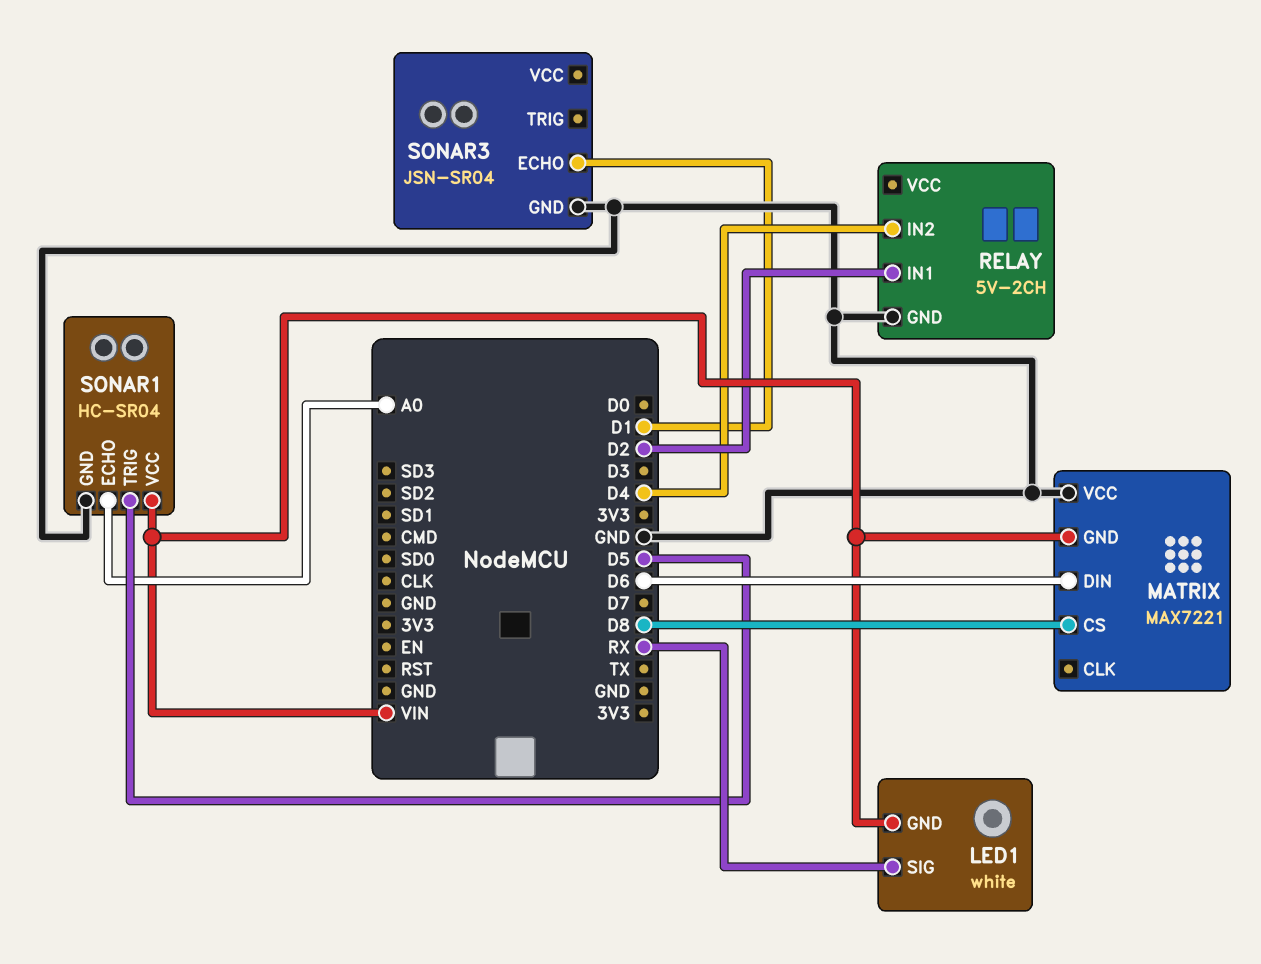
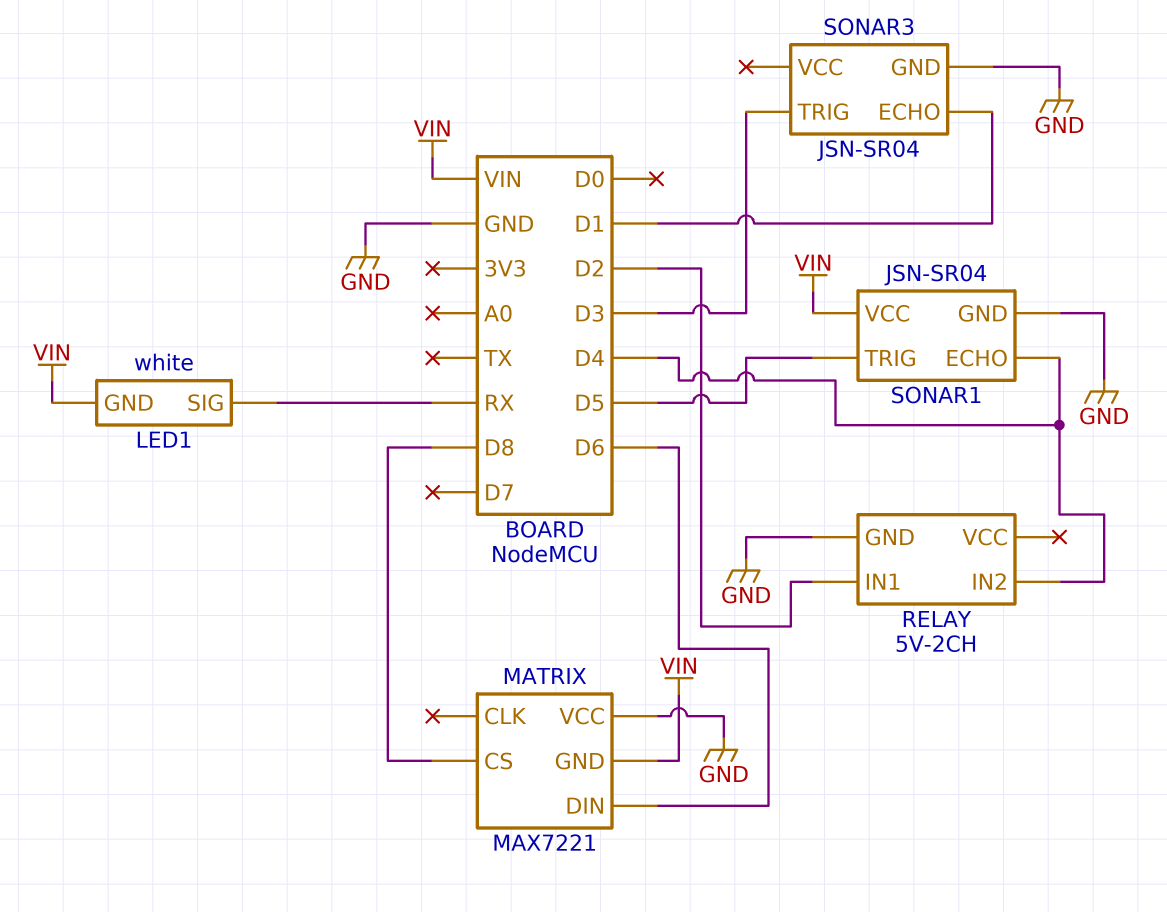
SONAR1: HC-SR04 -> JSN-SR04
SONAR1 pin ECHO: A0 -> D4
SONAR3 pin TRIG: none -> D3

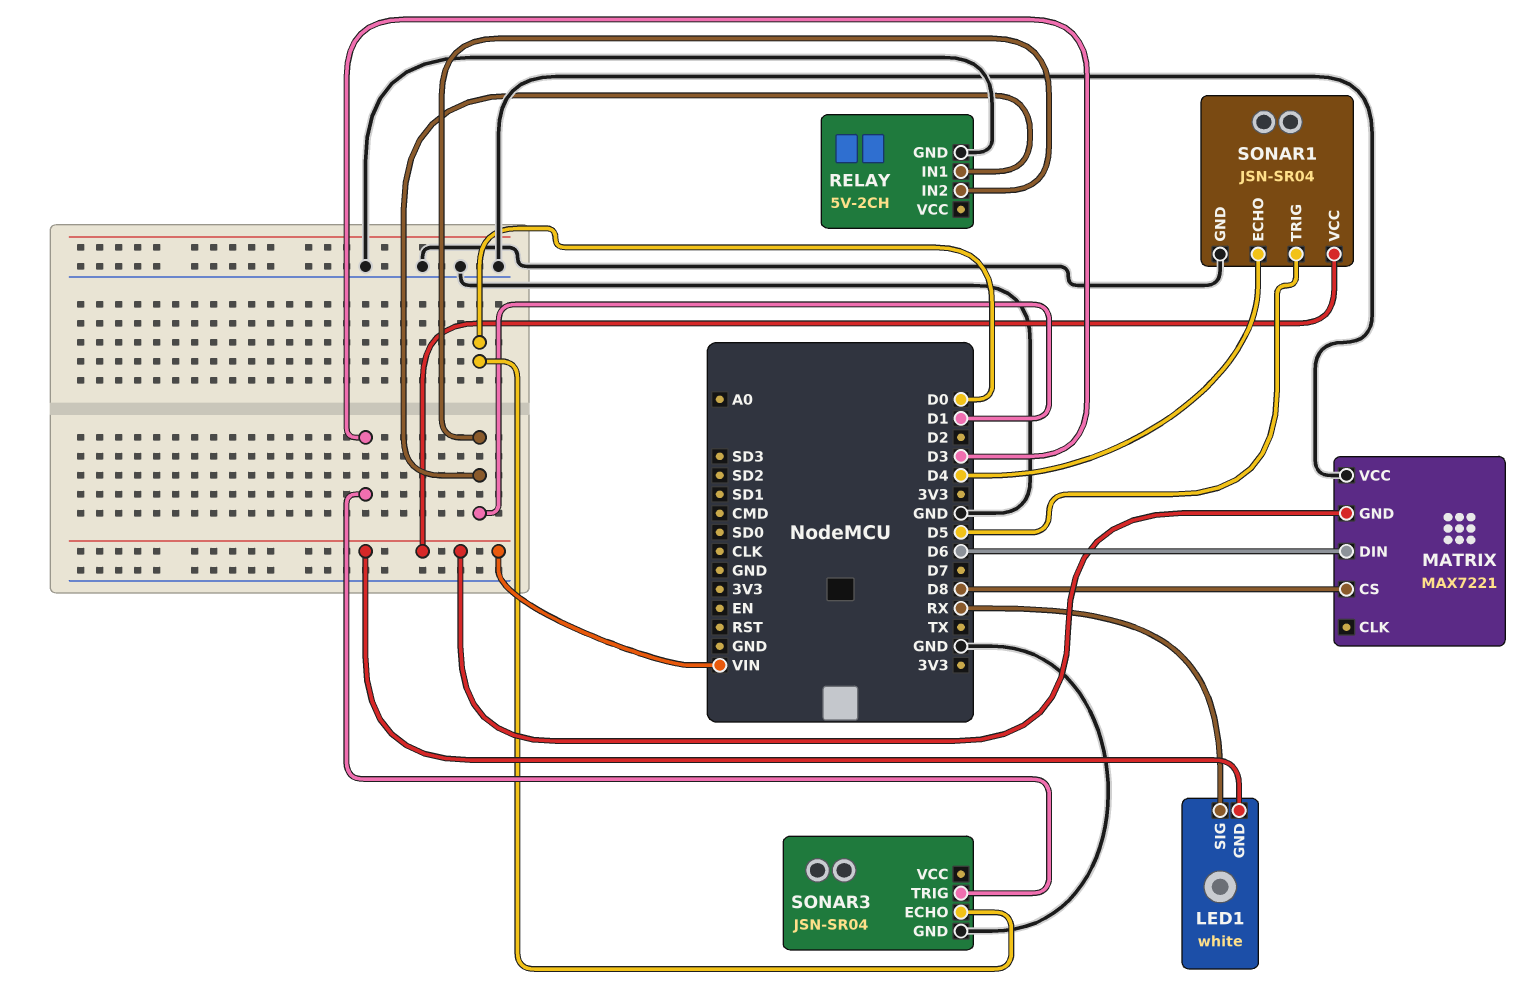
RELAY pin IN1: D2 -> D1
RELAY pin IN2: D4 -> D1
SONAR3 pin ECHO: D1 -> D0

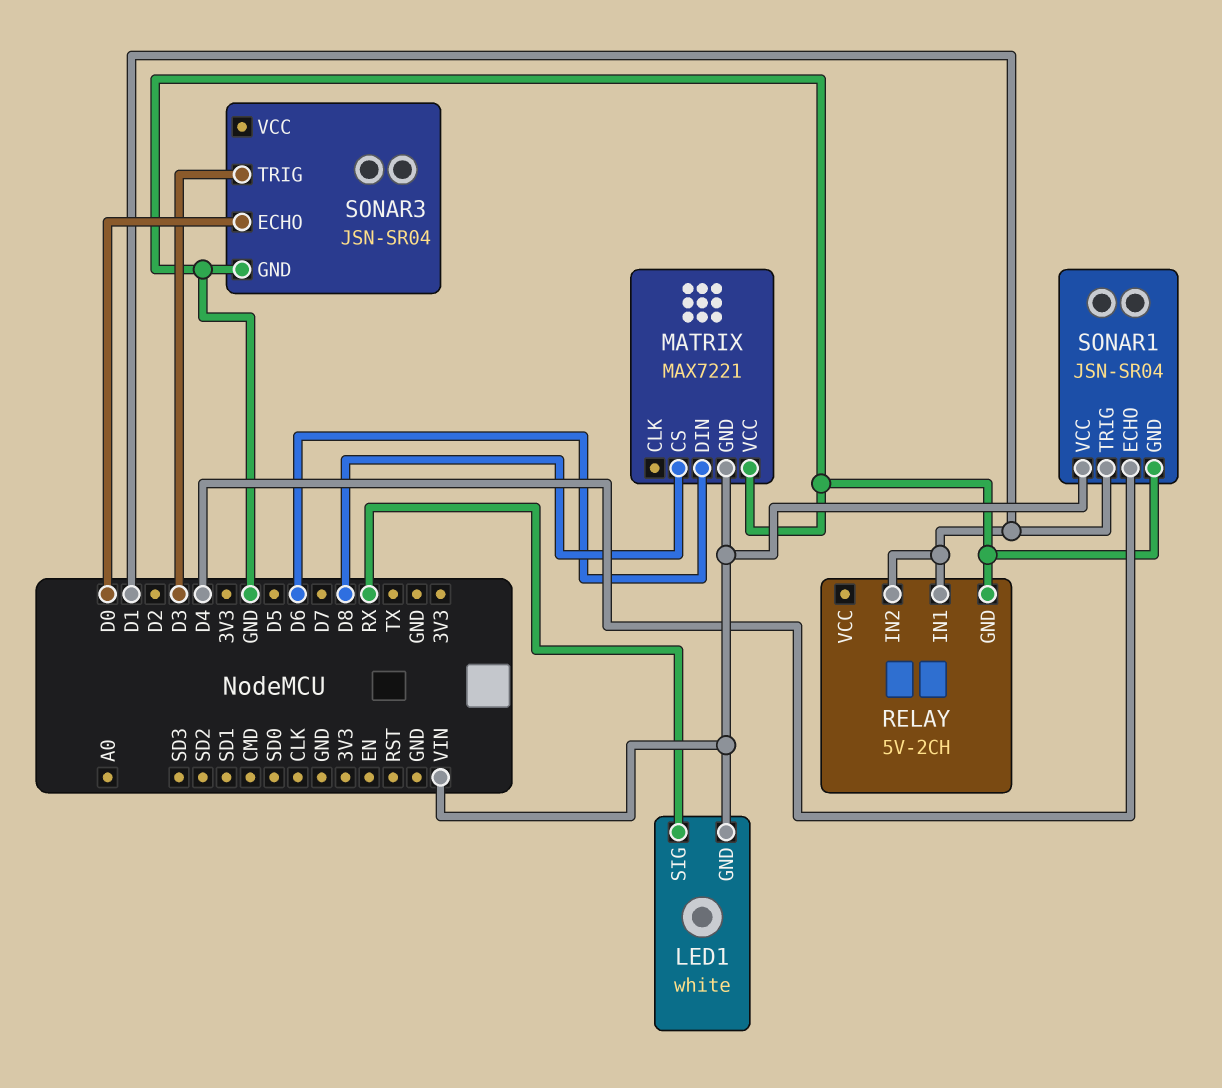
SONAR1 pin TRIG: D5 -> D1

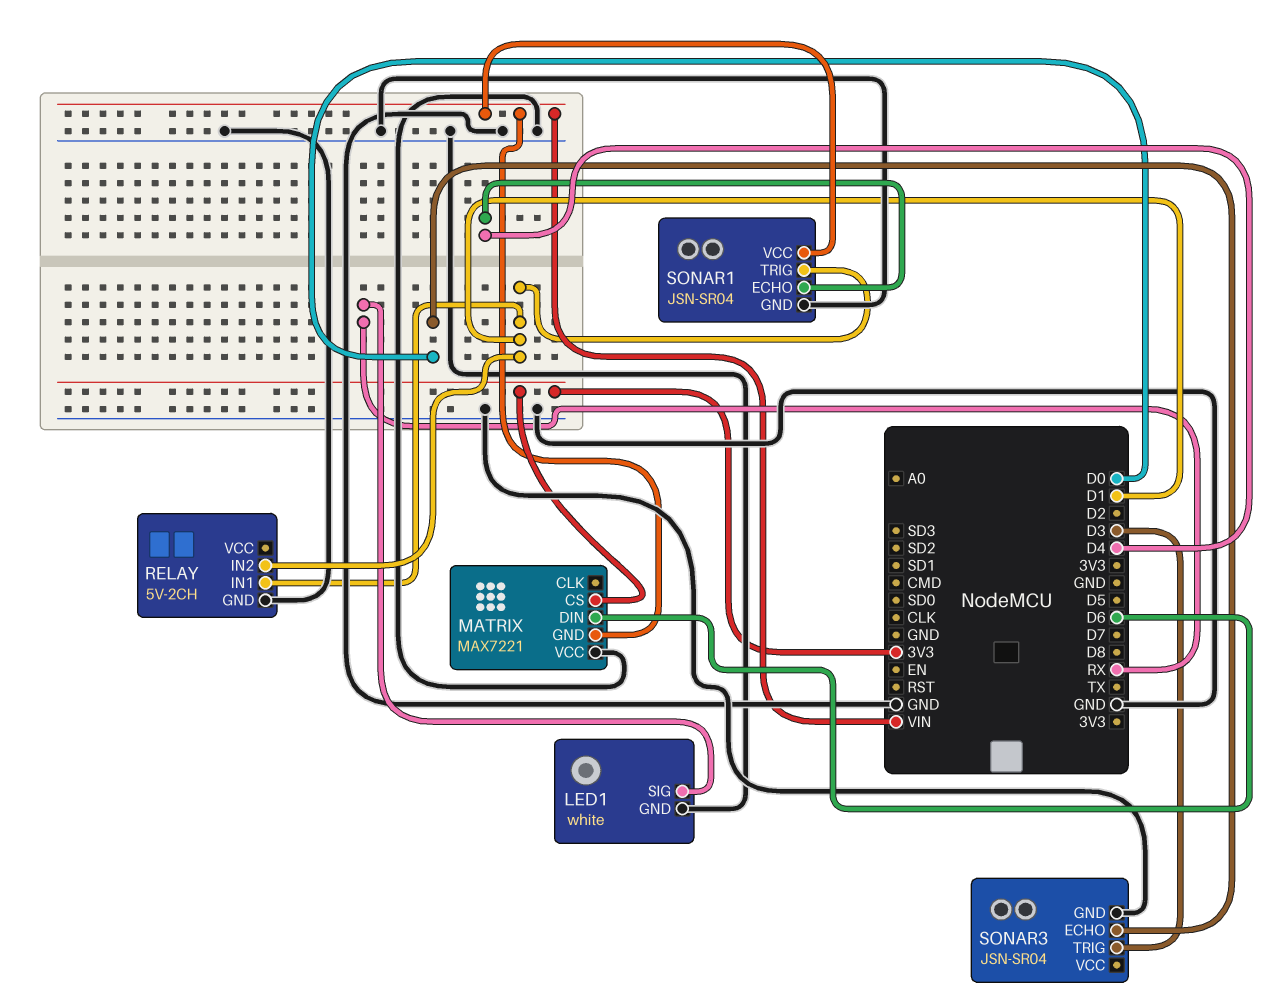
LED1 pin GND: VIN -> GND
MATRIX pin CS: D8 -> 3V3

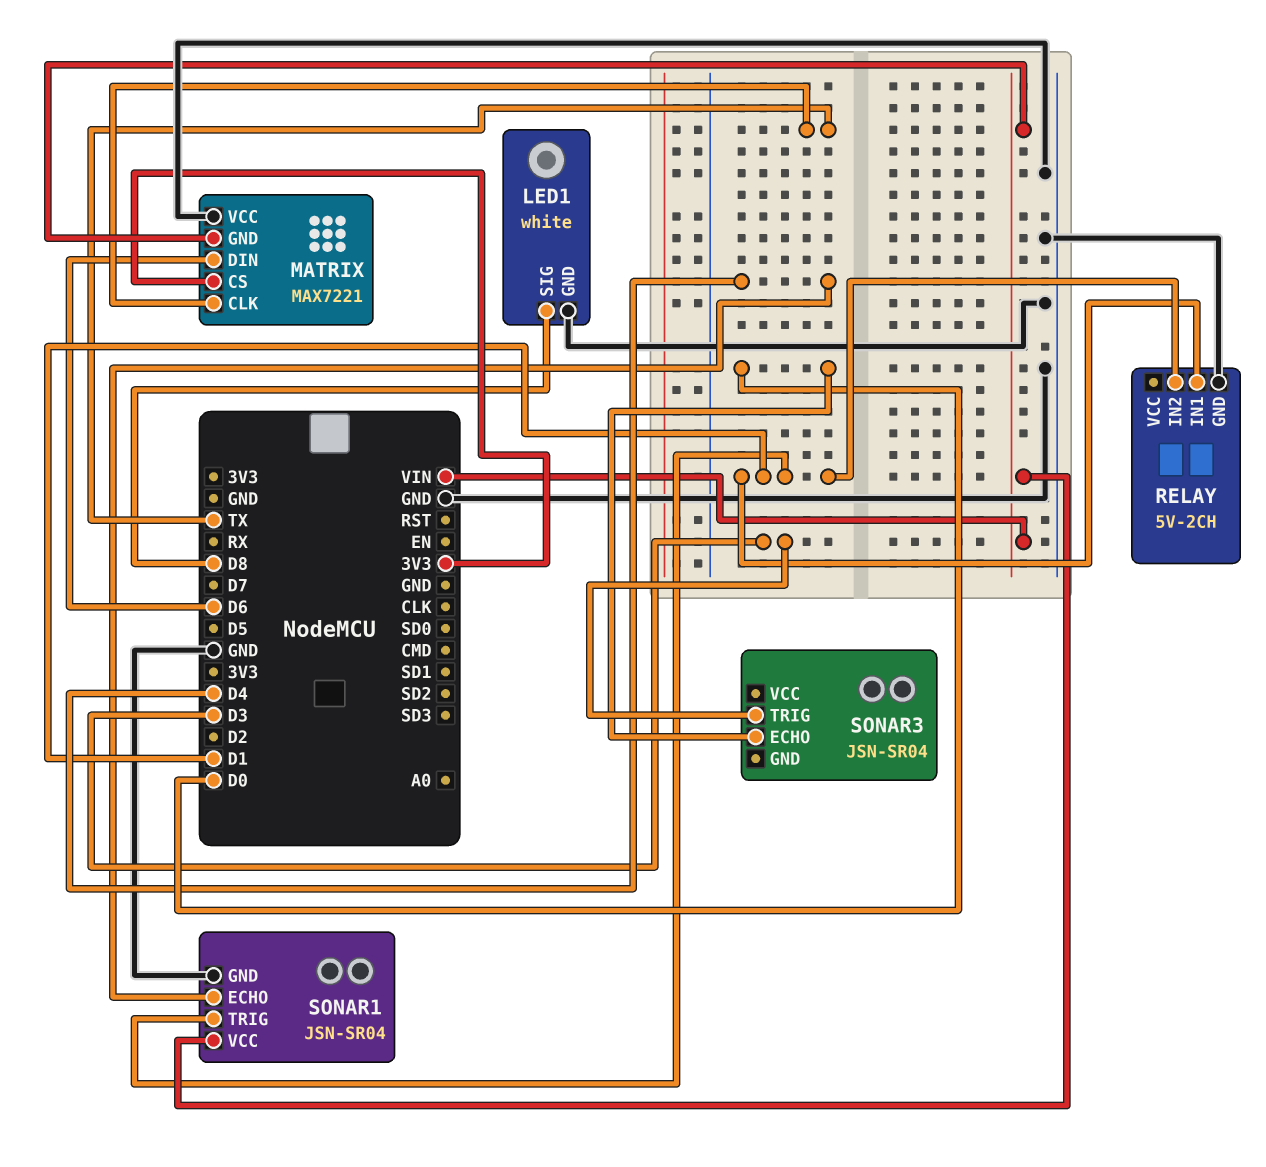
LED1 pin SIG: RX -> D8
MATRIX pin CLK: none -> TX
SONAR3 pin GND: GND -> none

